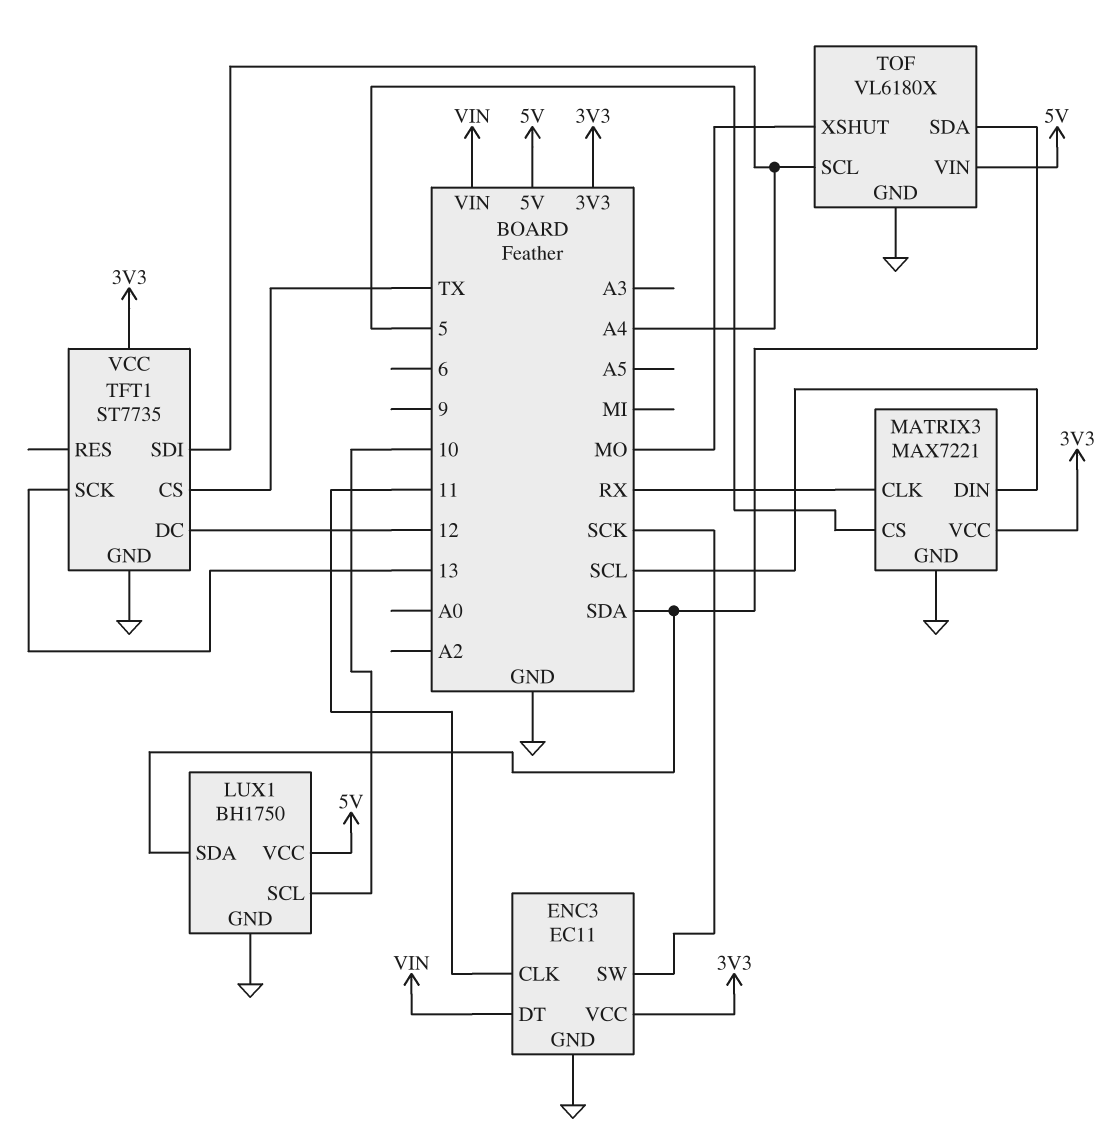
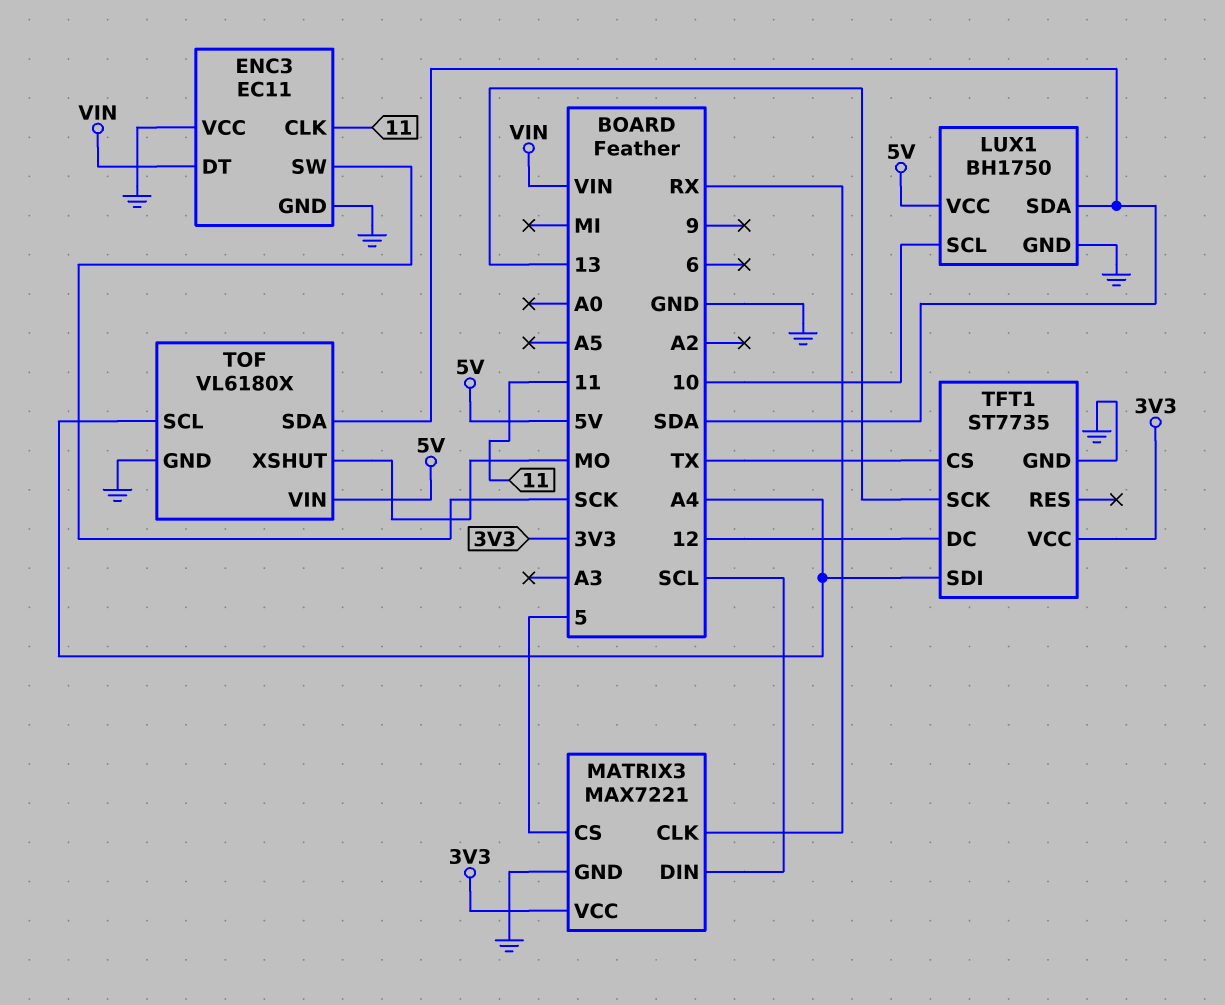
ENC3 pin VCC: 3V3 -> GND

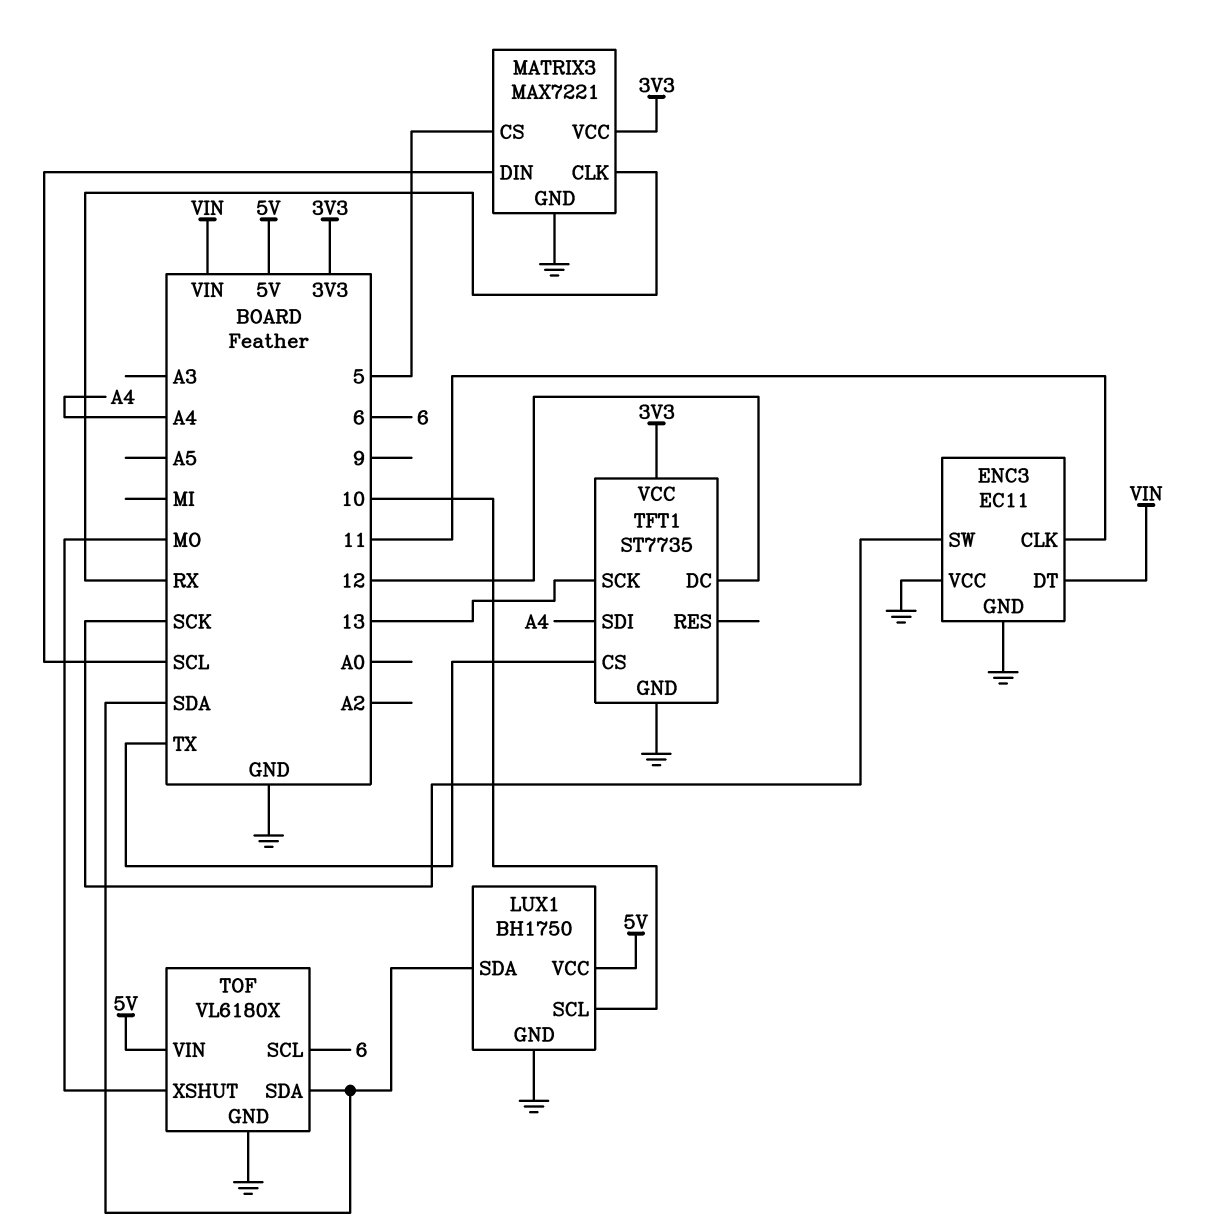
TOF pin SCL: A4 -> 6

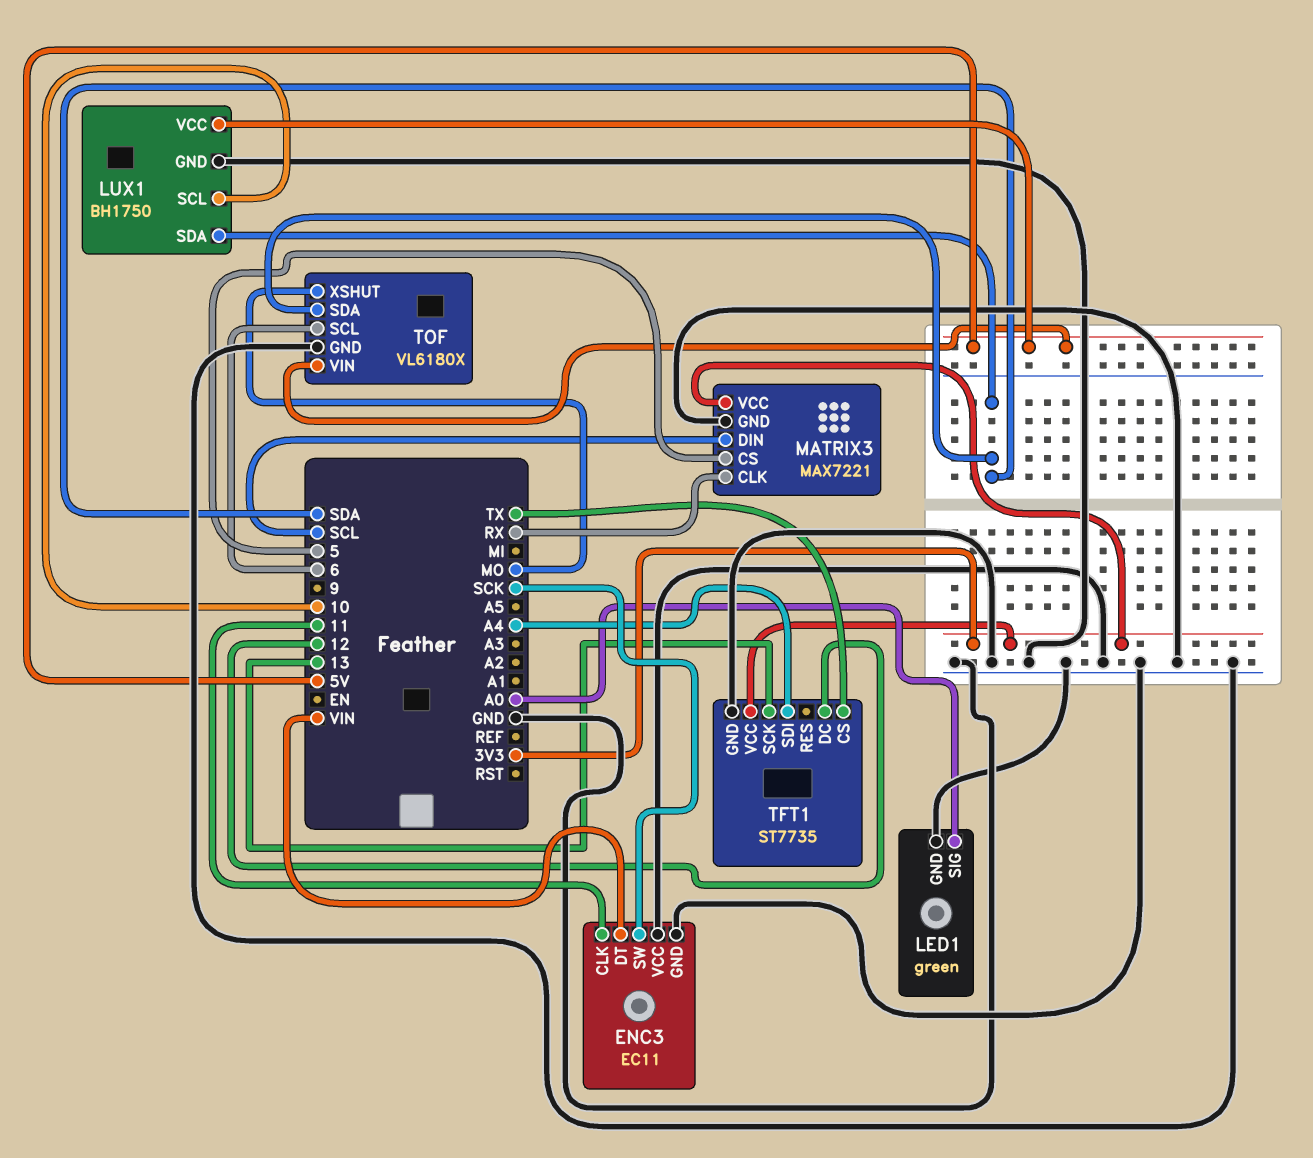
LED1: none -> green
LED1 pin GND: none -> GND
LED1 pin SIG: none -> A0

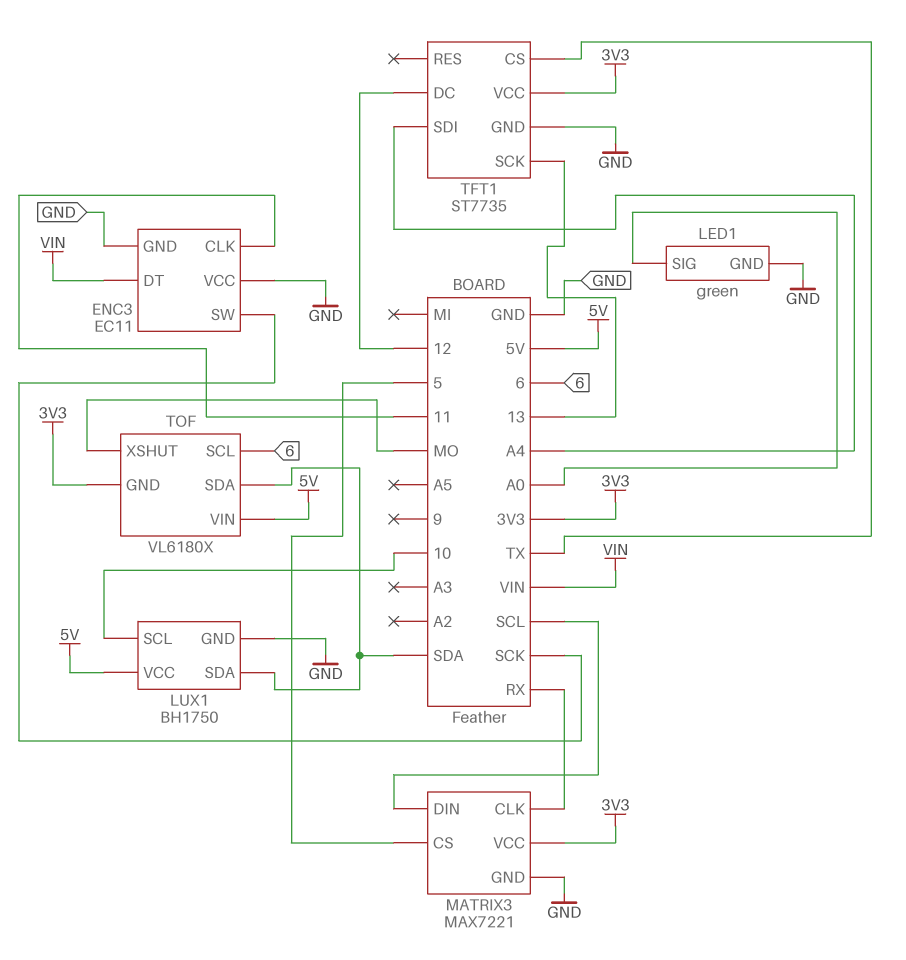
TOF pin GND: GND -> 3V3

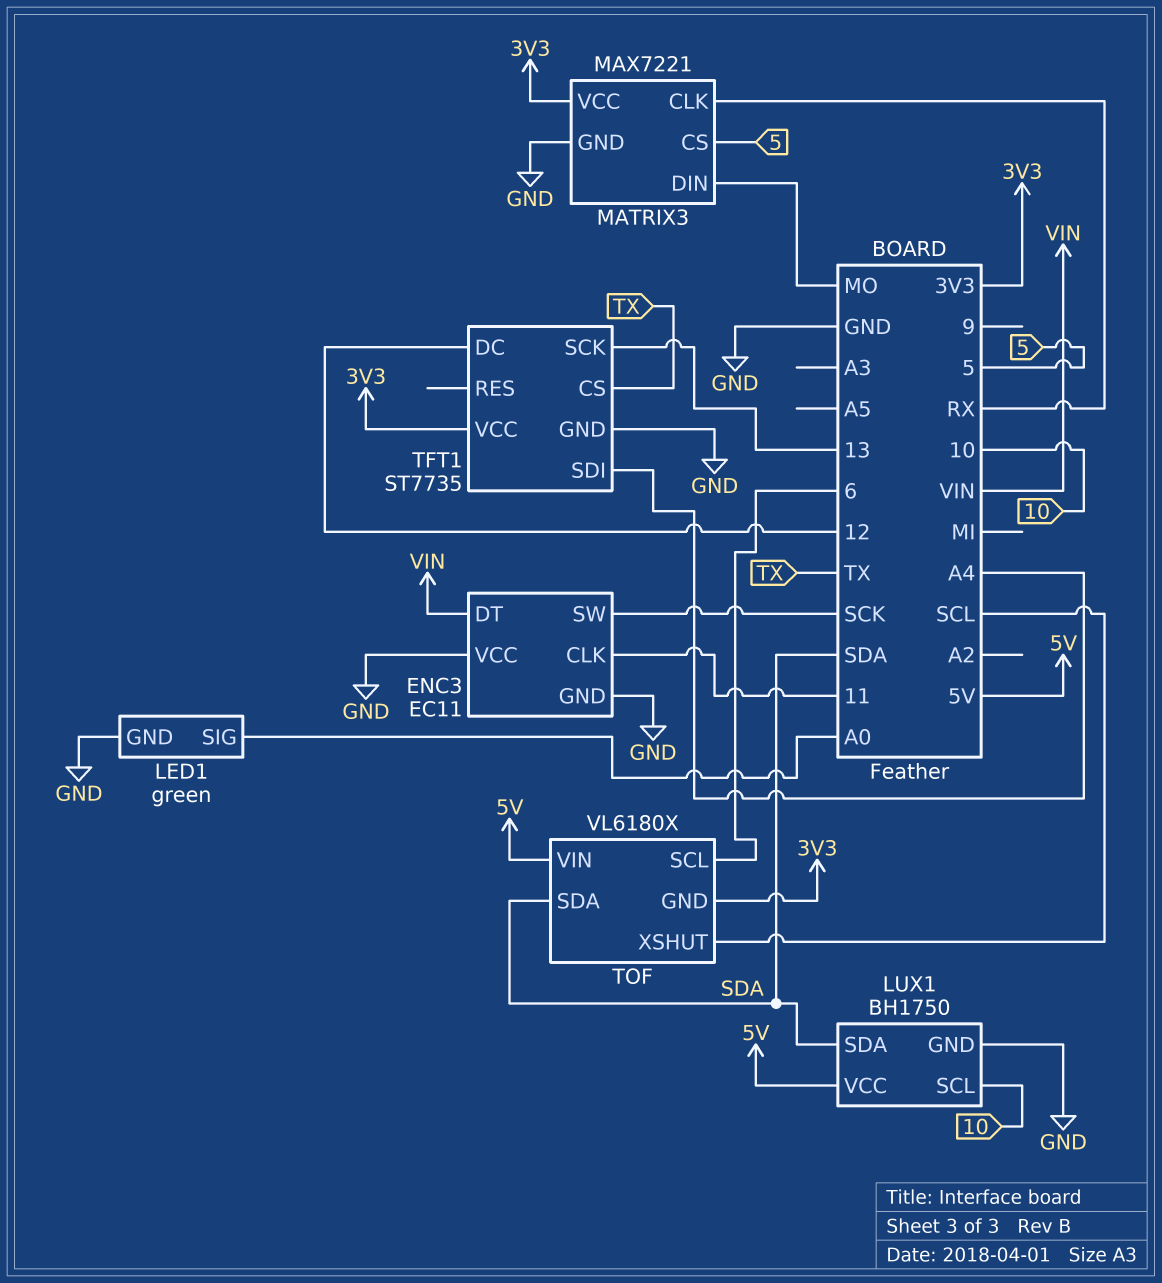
MATRIX3 pin DIN: SCL -> MO
TOF pin XSHUT: MO -> SCL

